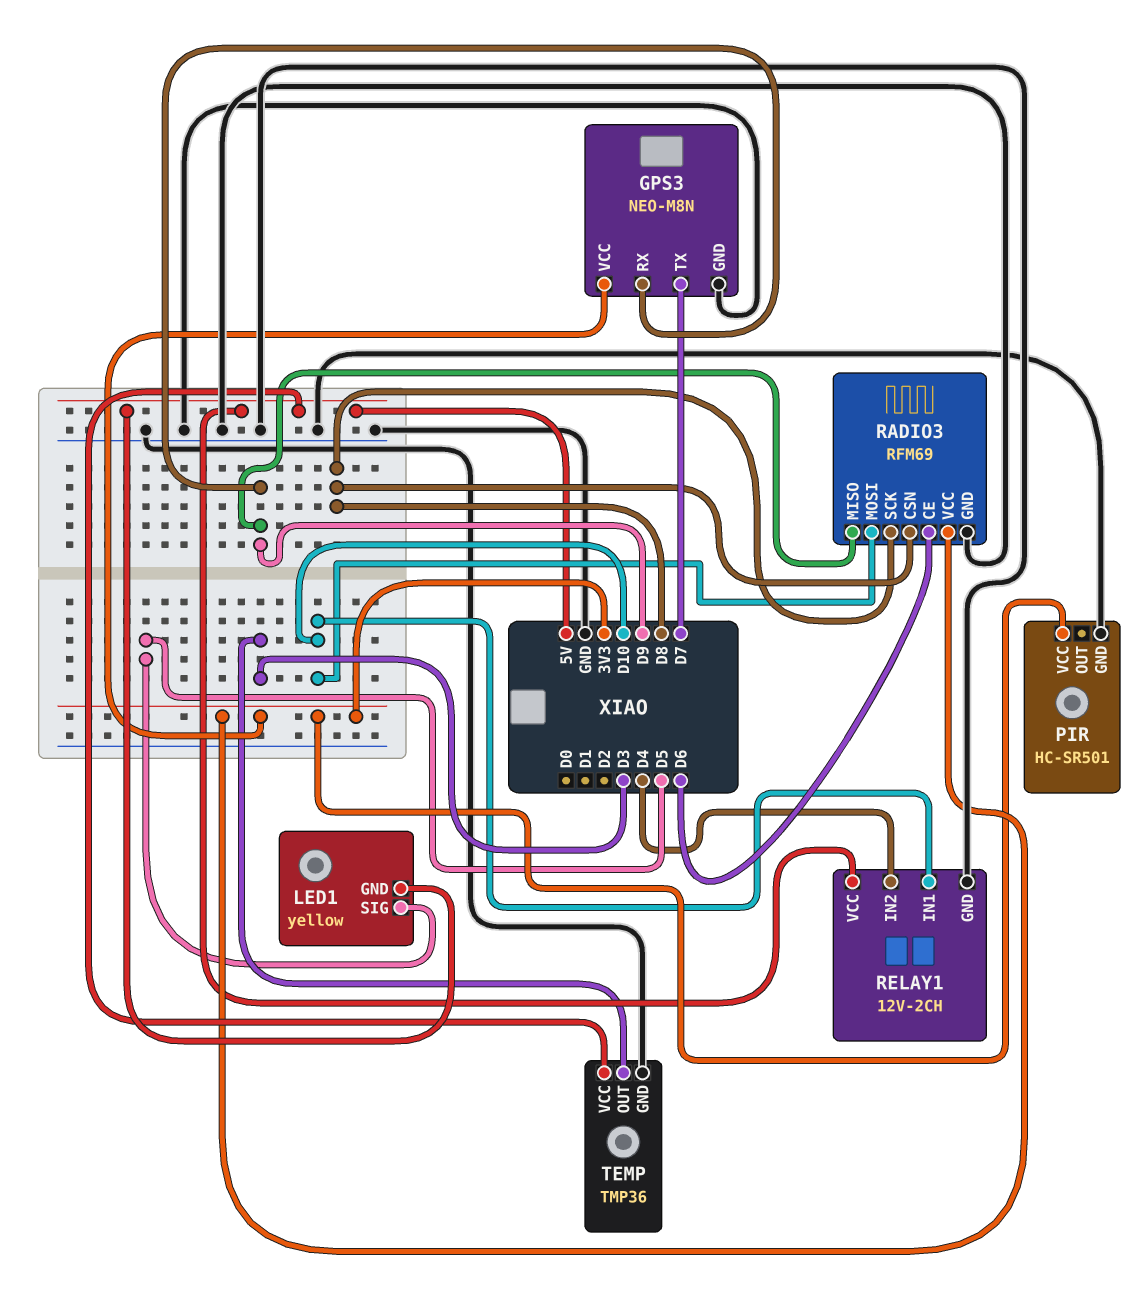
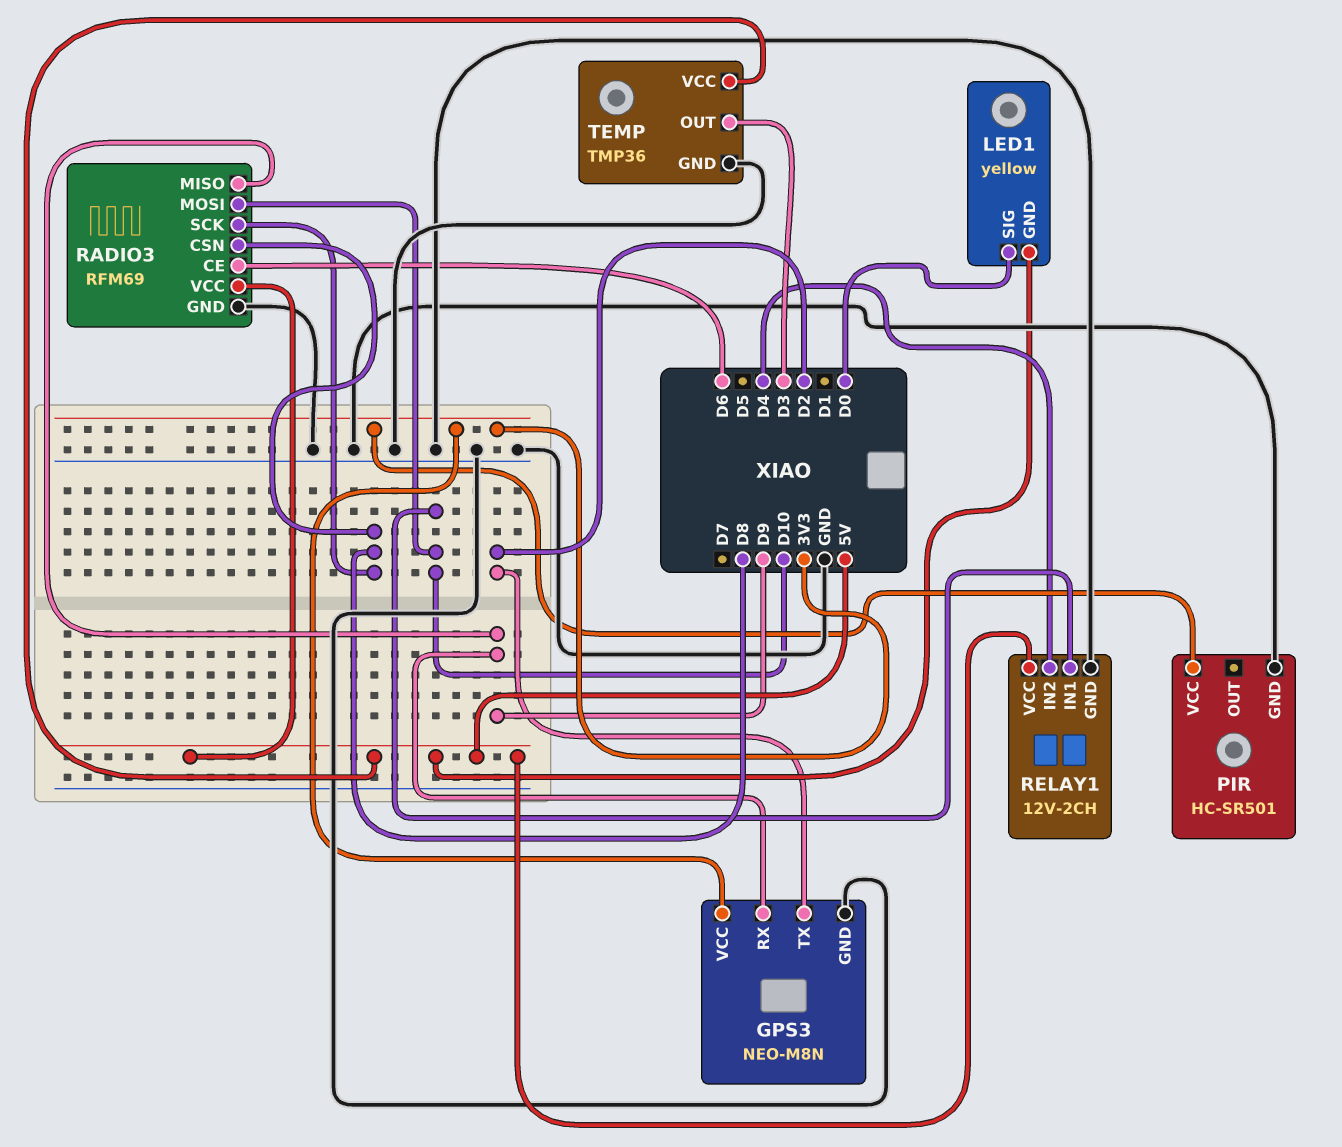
GPS3 pin TX: D7 -> D2
LED1 pin SIG: D5 -> D0
RADIO3 pin VCC: 3V3 -> 5V

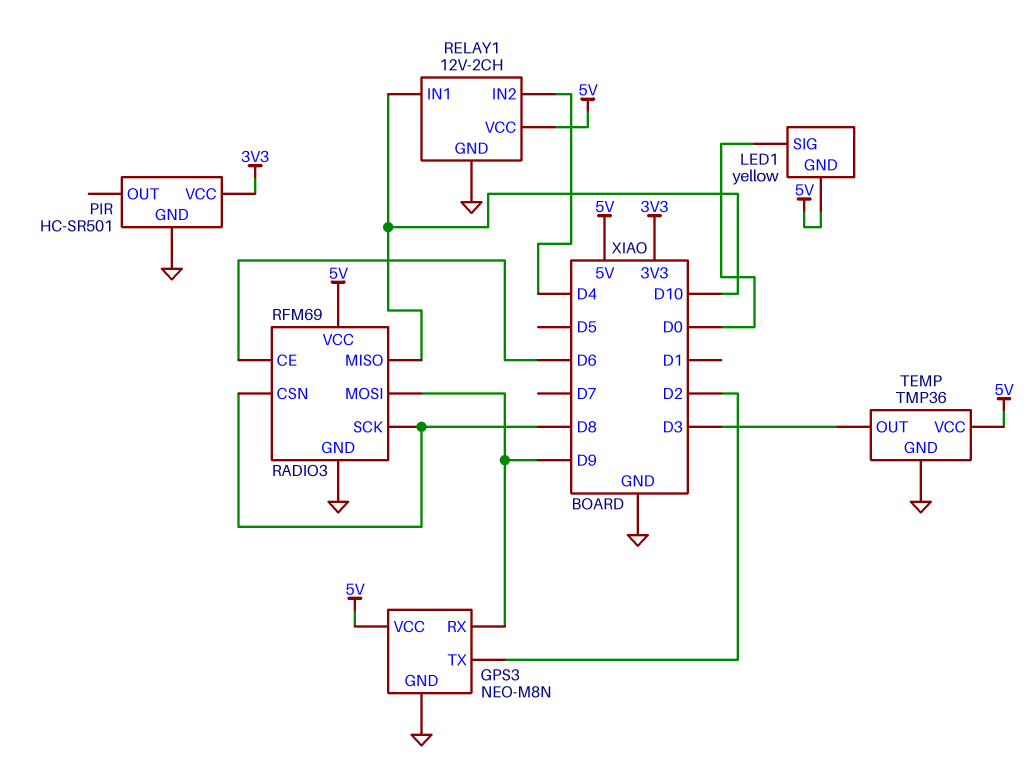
GPS3 pin VCC: 3V3 -> 5V
RADIO3 pin MISO: D9 -> D10
RADIO3 pin MOSI: D10 -> D9

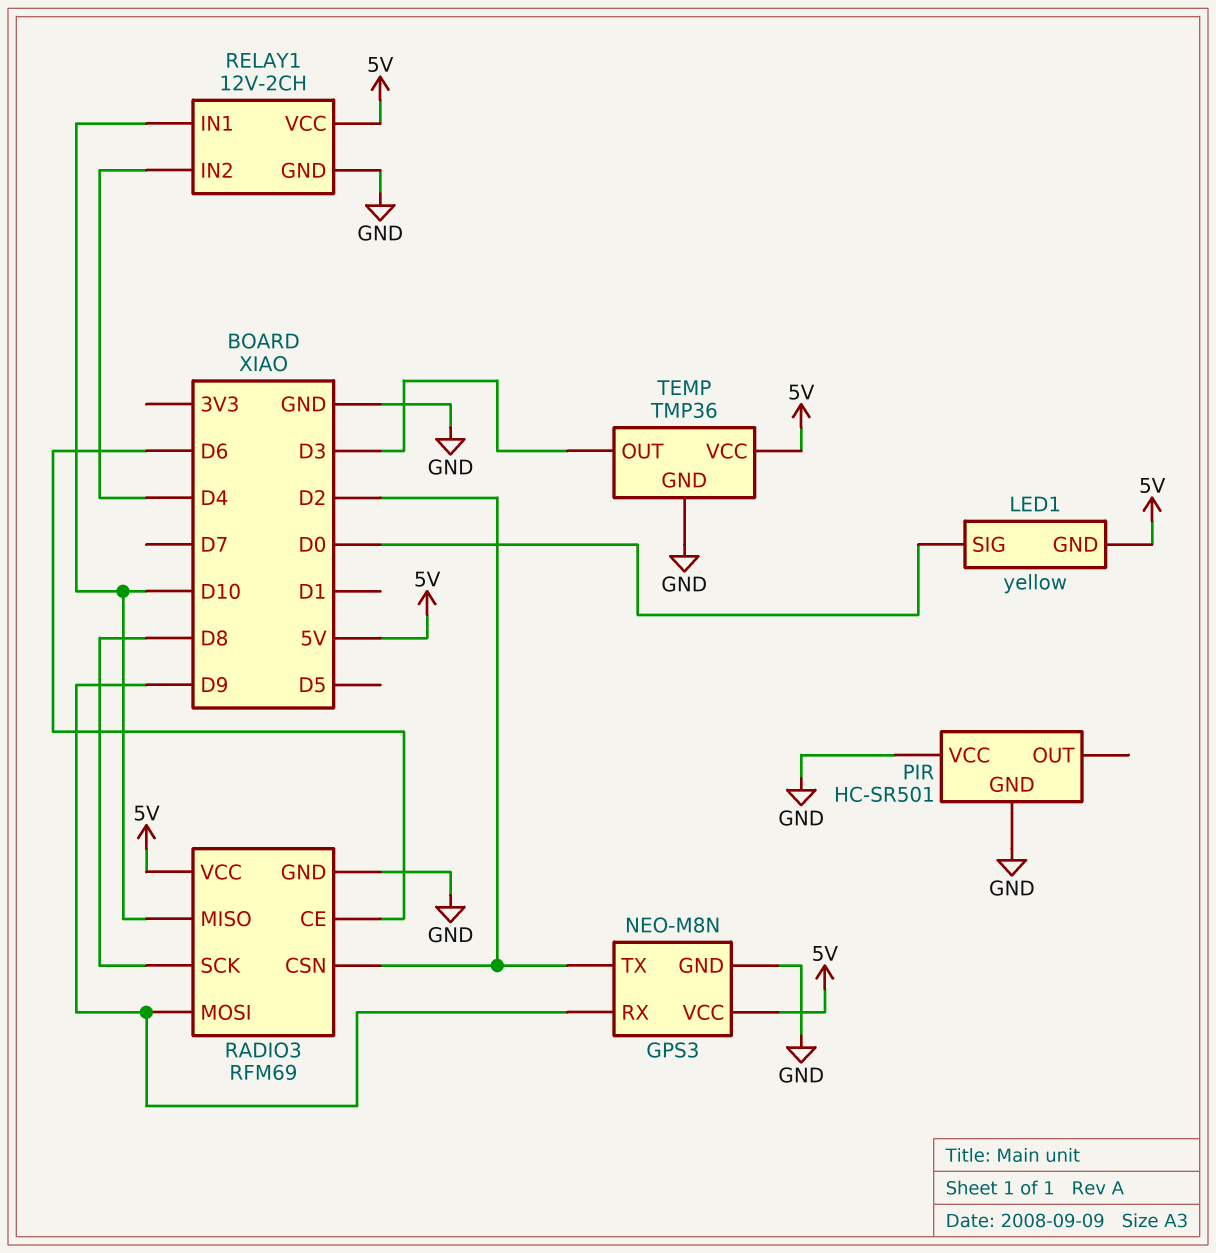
PIR pin VCC: 3V3 -> GND
RADIO3 pin CSN: D8 -> D2

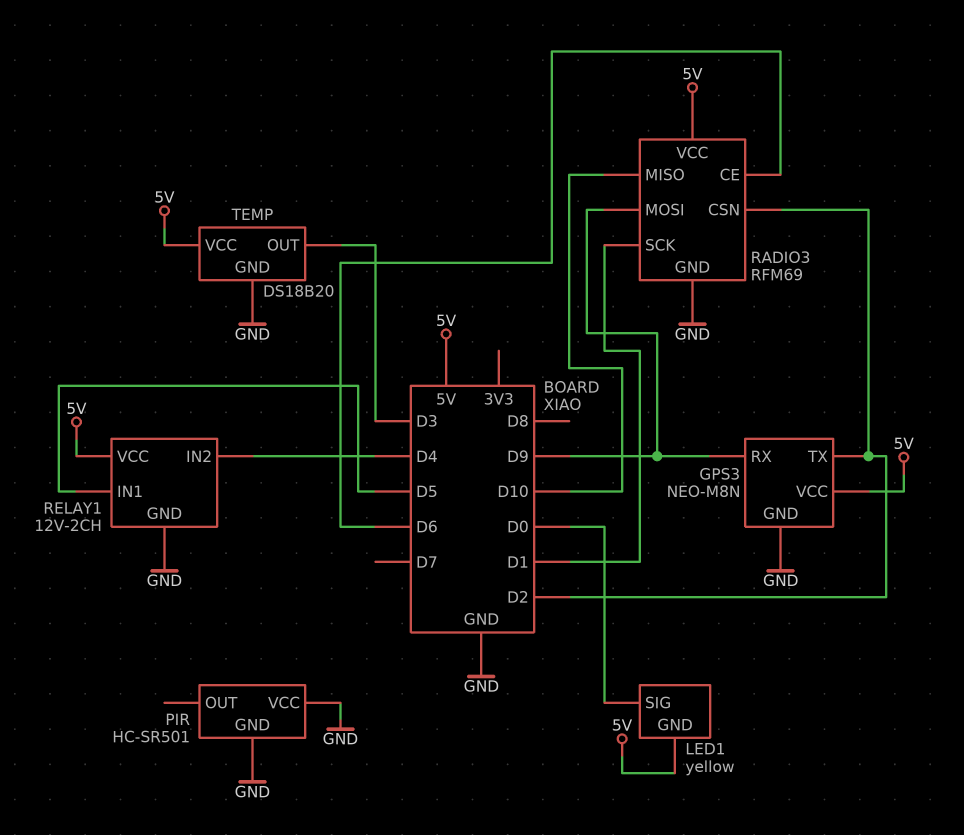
RADIO3 pin SCK: D8 -> D1
RELAY1 pin IN1: D10 -> D5
TEMP: TMP36 -> DS18B20

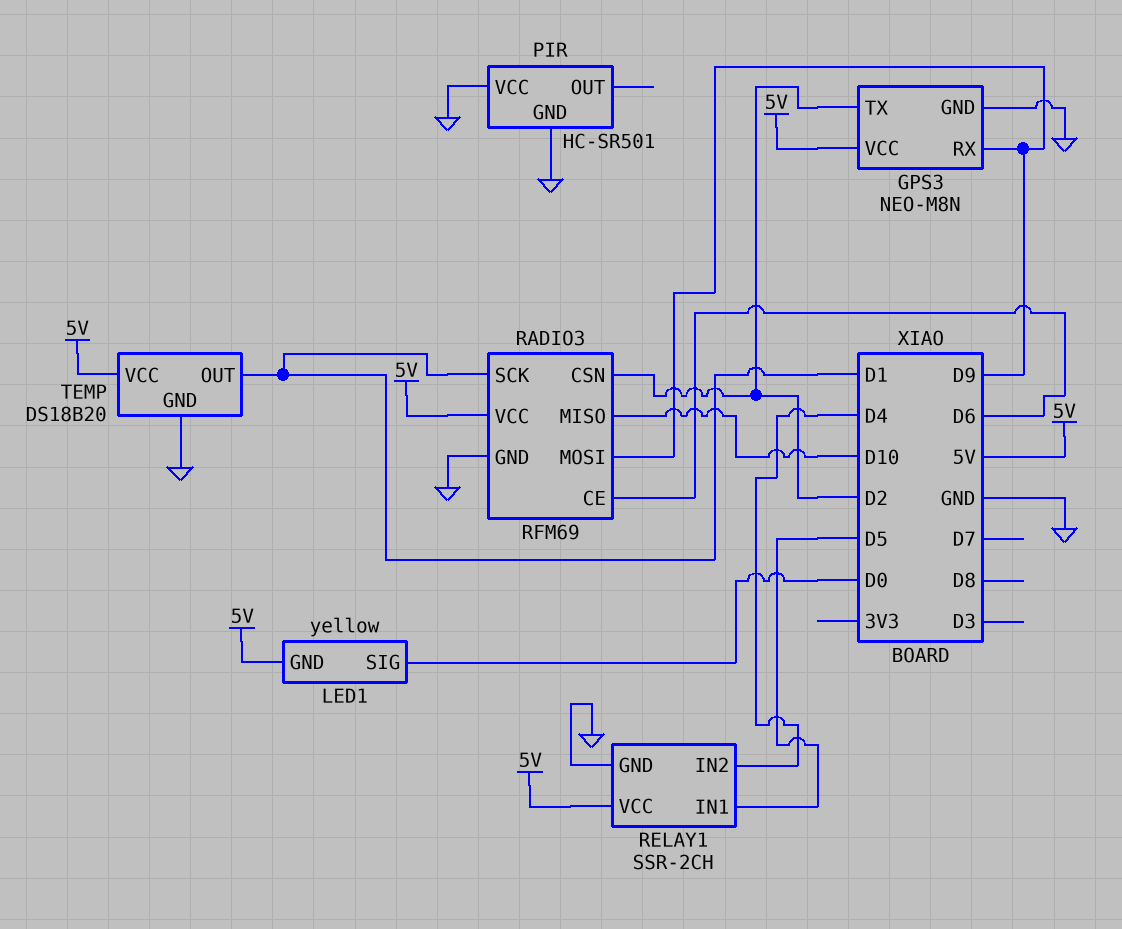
RELAY1: 12V-2CH -> SSR-2CH
TEMP pin OUT: D3 -> D1

